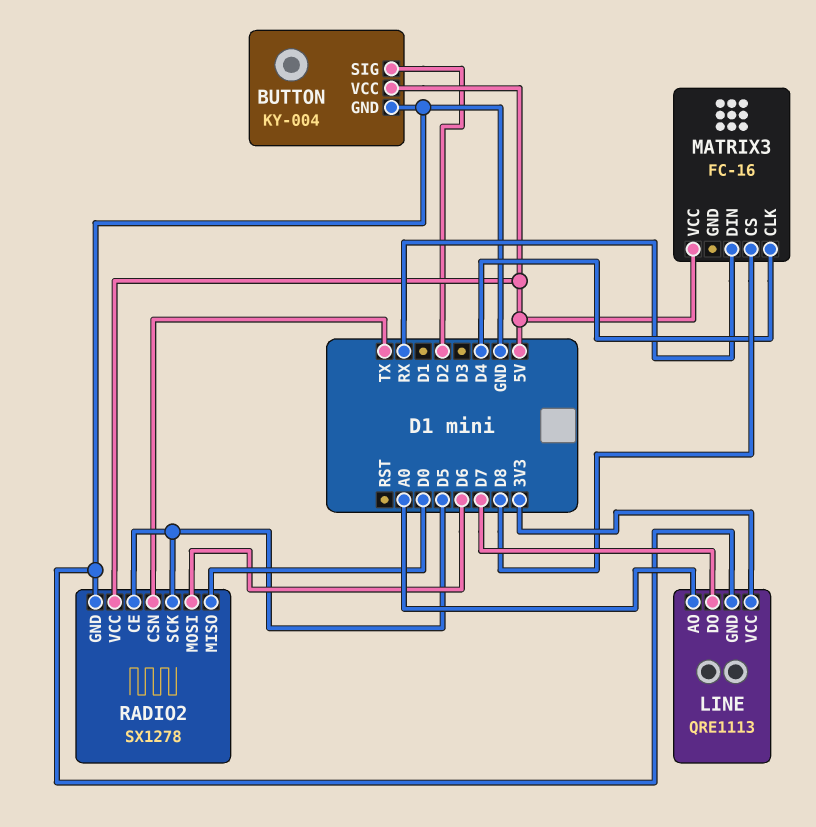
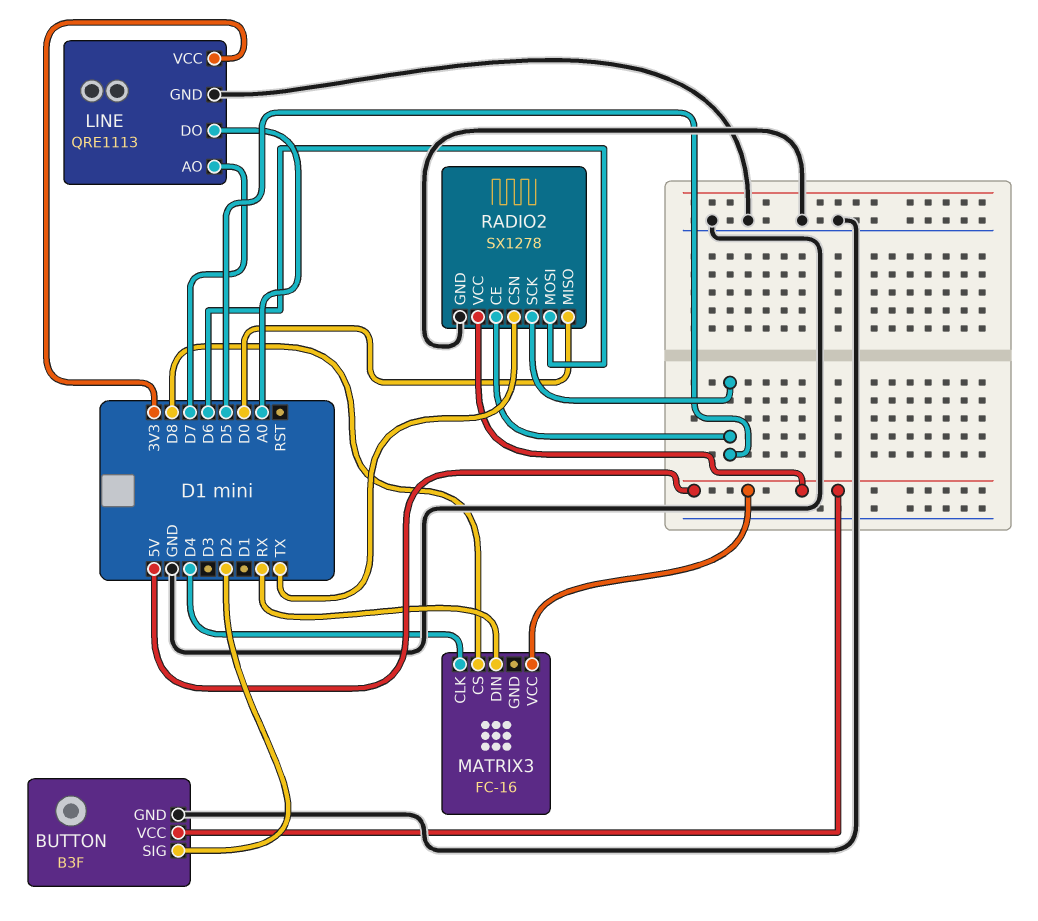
BUTTON: KY-004 -> B3F
LINE pin AO: A0 -> D7
LINE pin DO: D7 -> A0

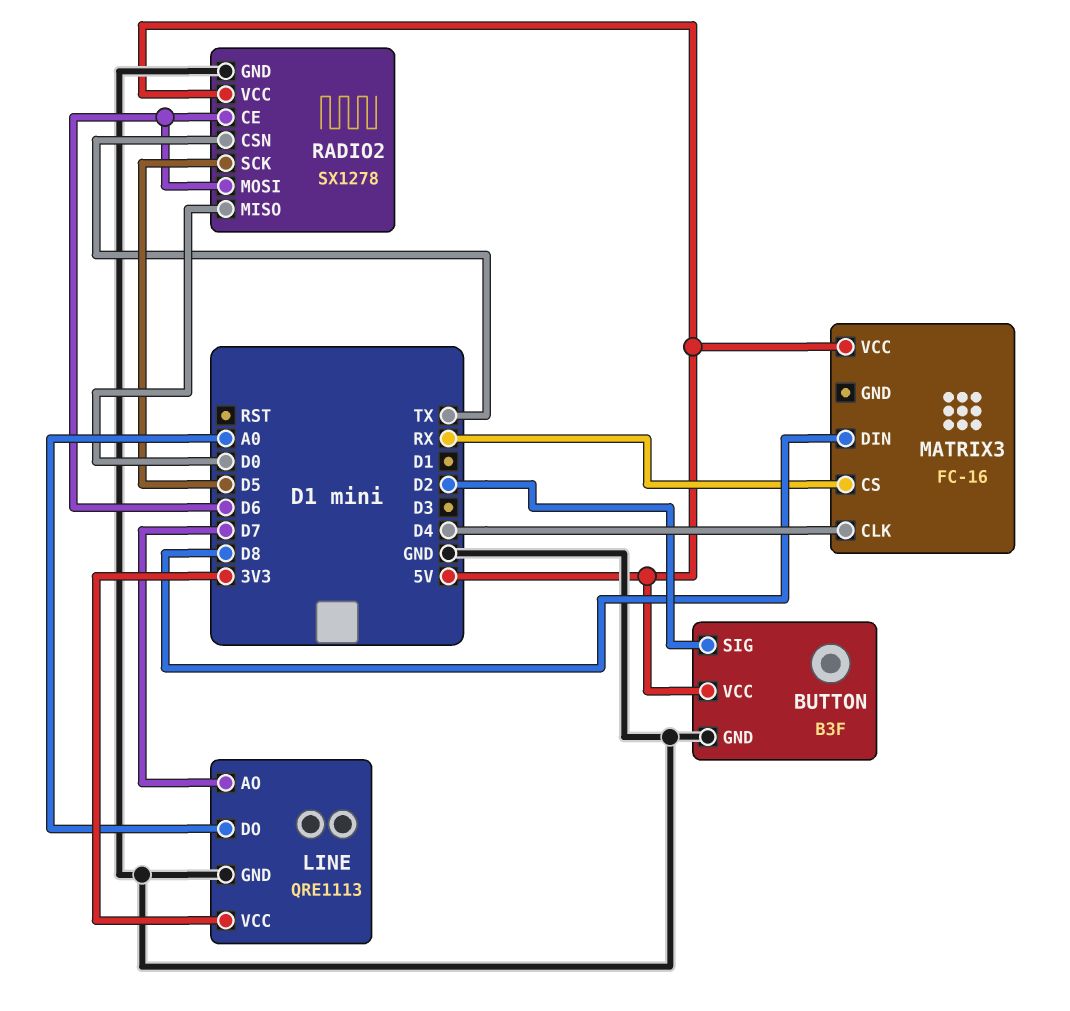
MATRIX3 pin CS: D8 -> RX
MATRIX3 pin DIN: RX -> D8
RADIO2 pin CE: D5 -> D6

